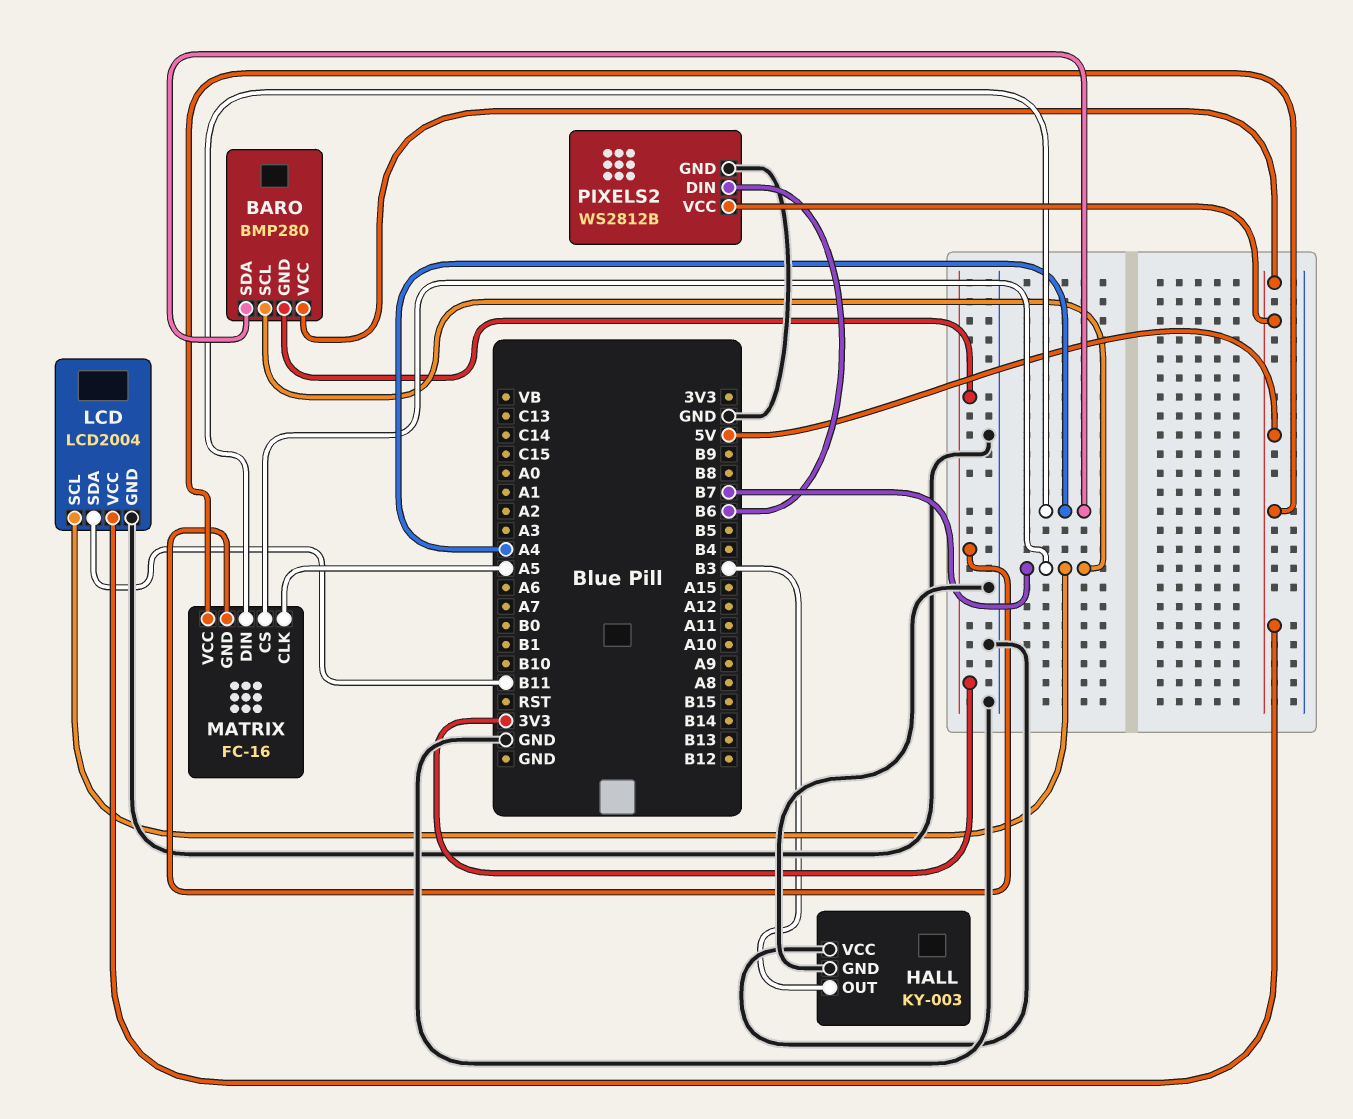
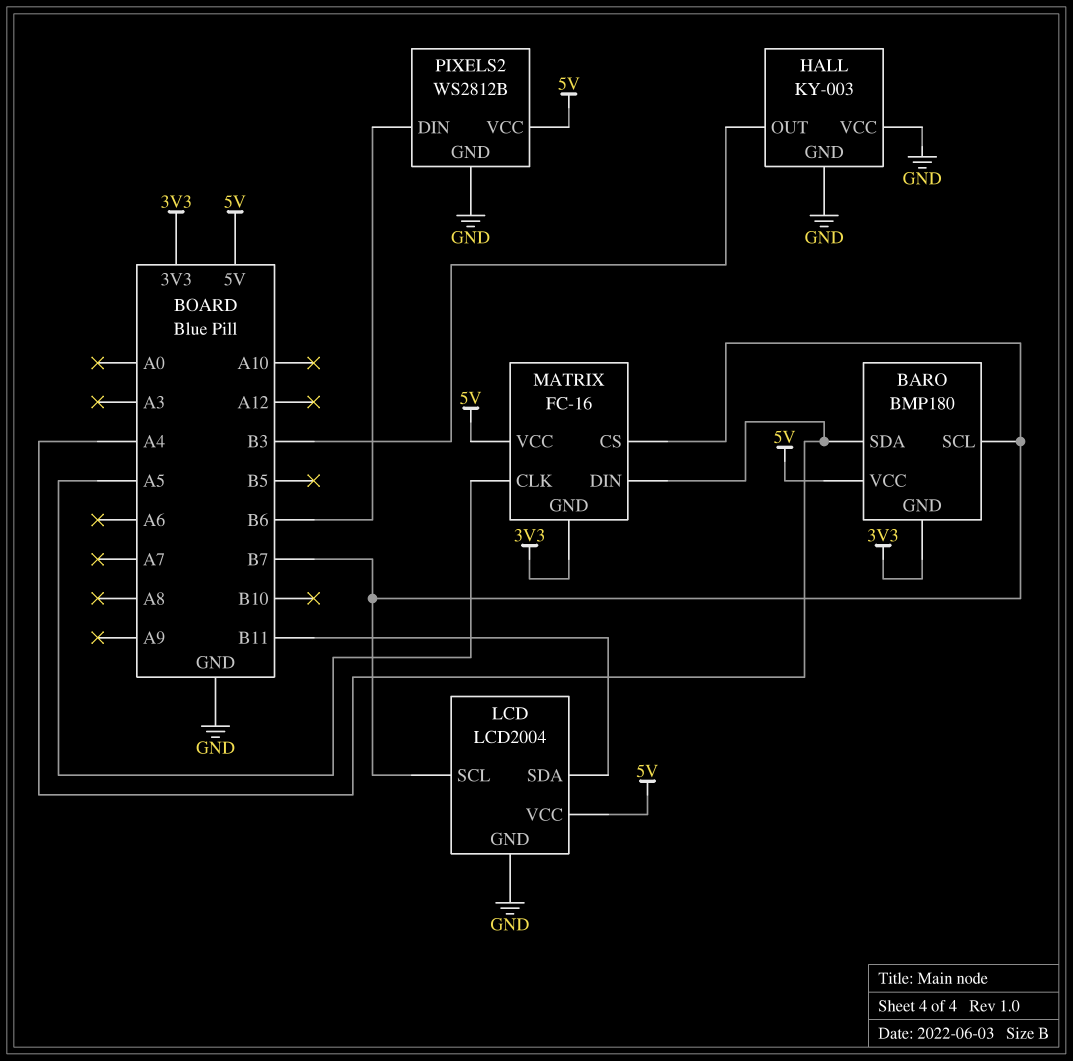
BARO: BMP280 -> BMP180

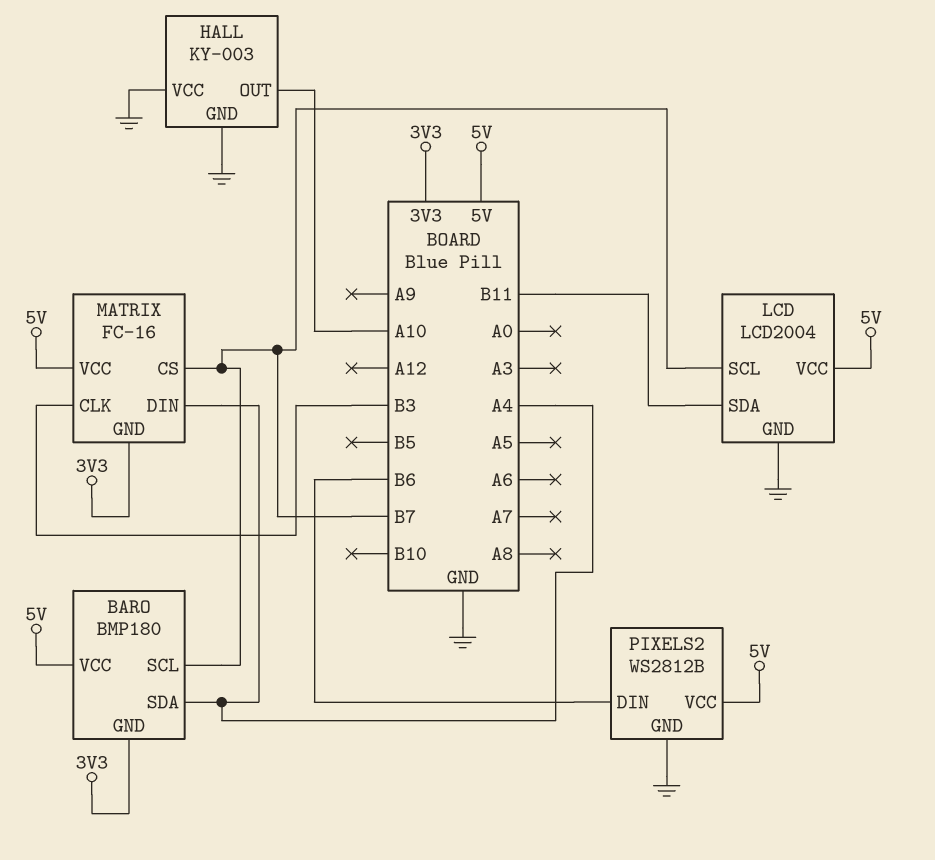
HALL pin OUT: B3 -> A10
MATRIX pin CLK: A5 -> B3

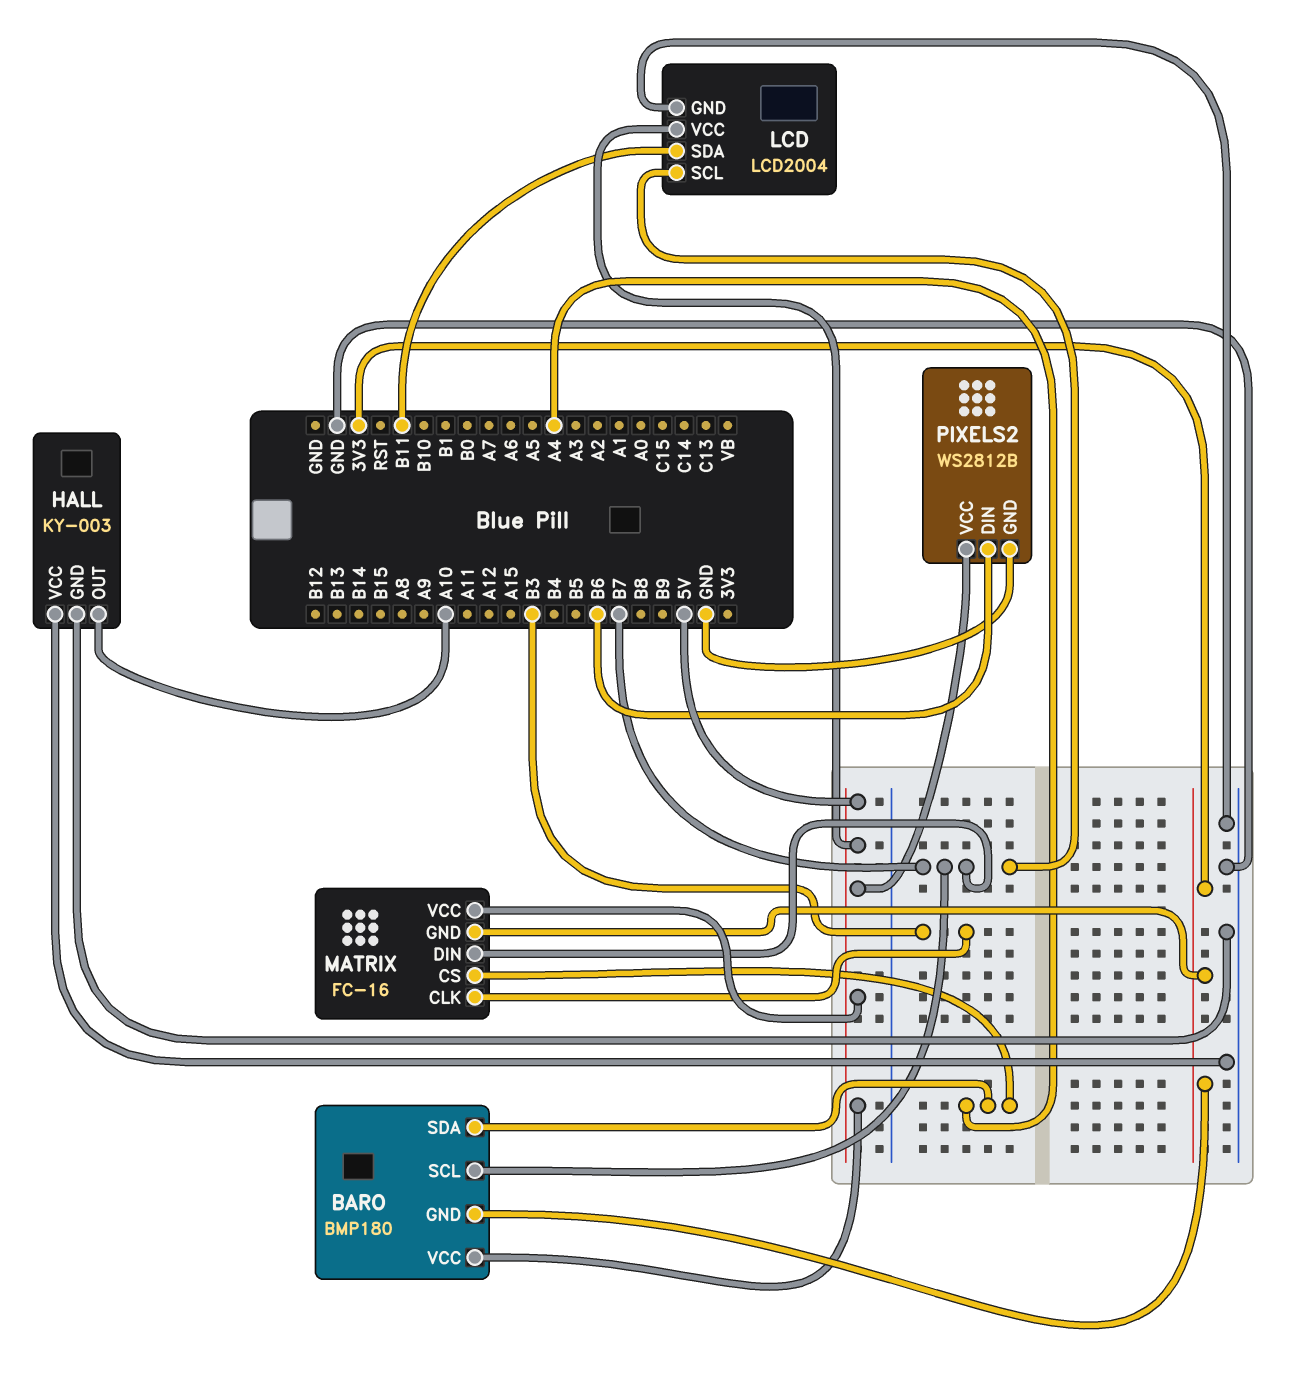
MATRIX pin CS: B7 -> A4
MATRIX pin DIN: A4 -> B7

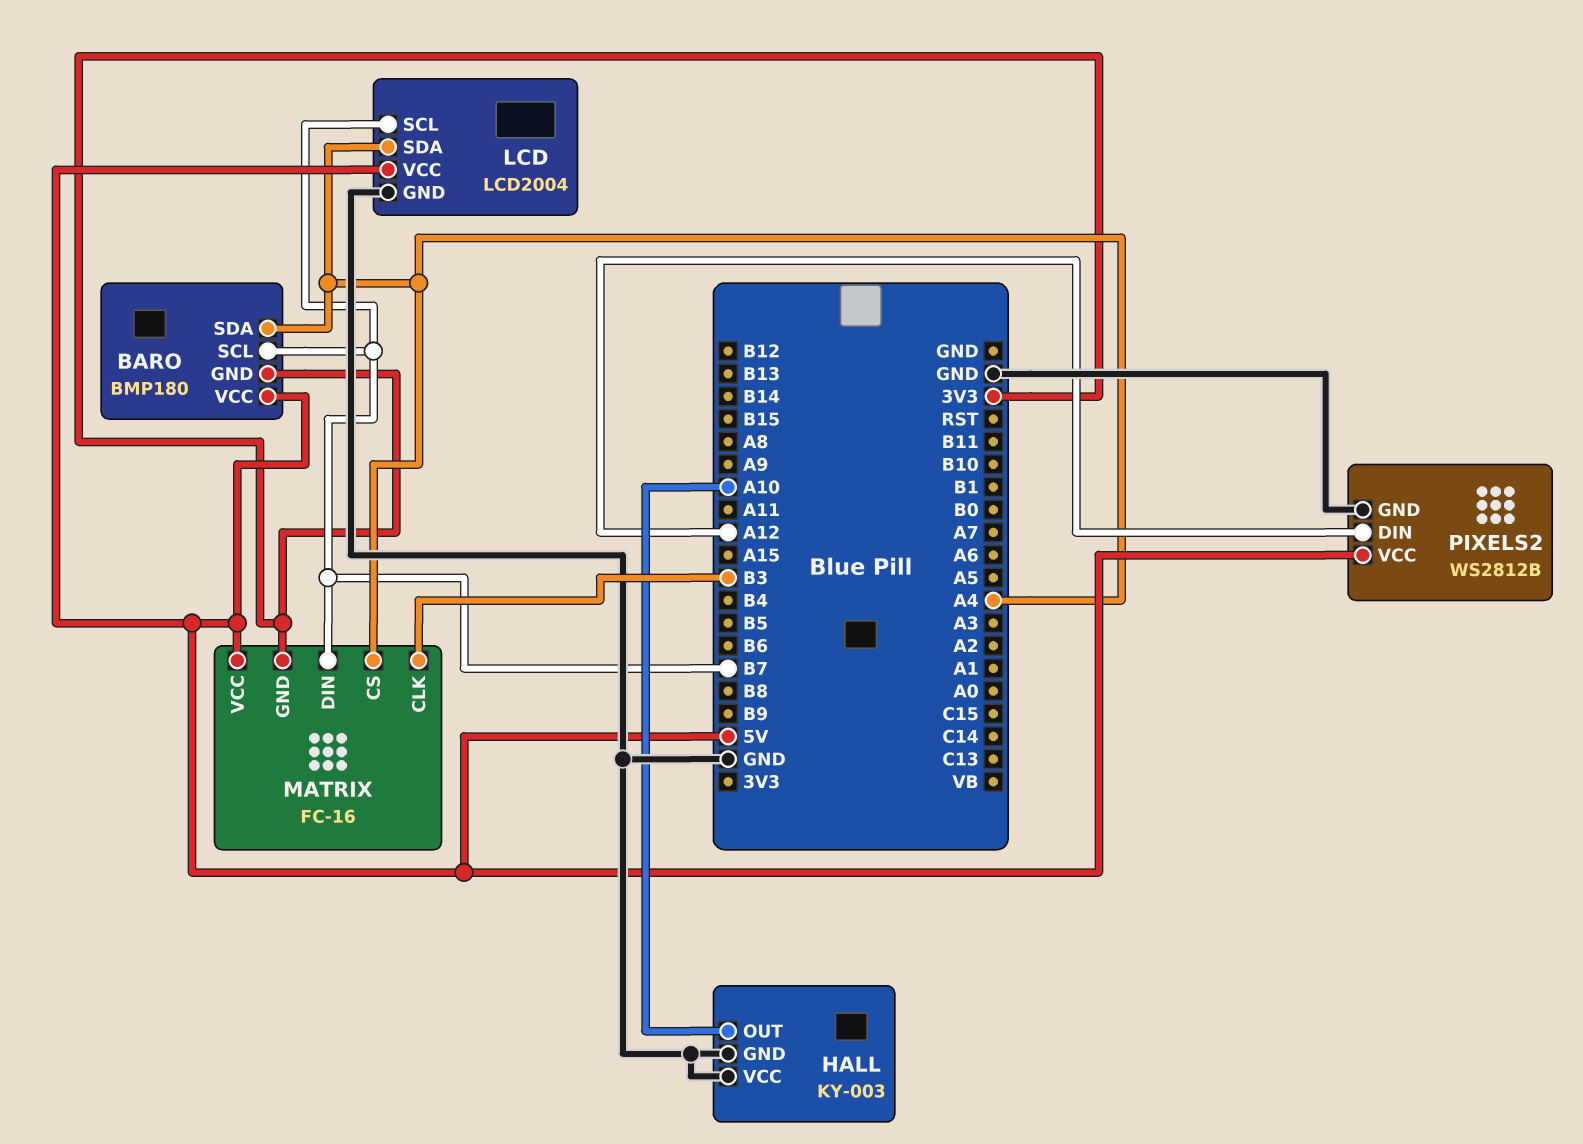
LCD pin SDA: B11 -> A4
PIXELS2 pin DIN: B6 -> A12

